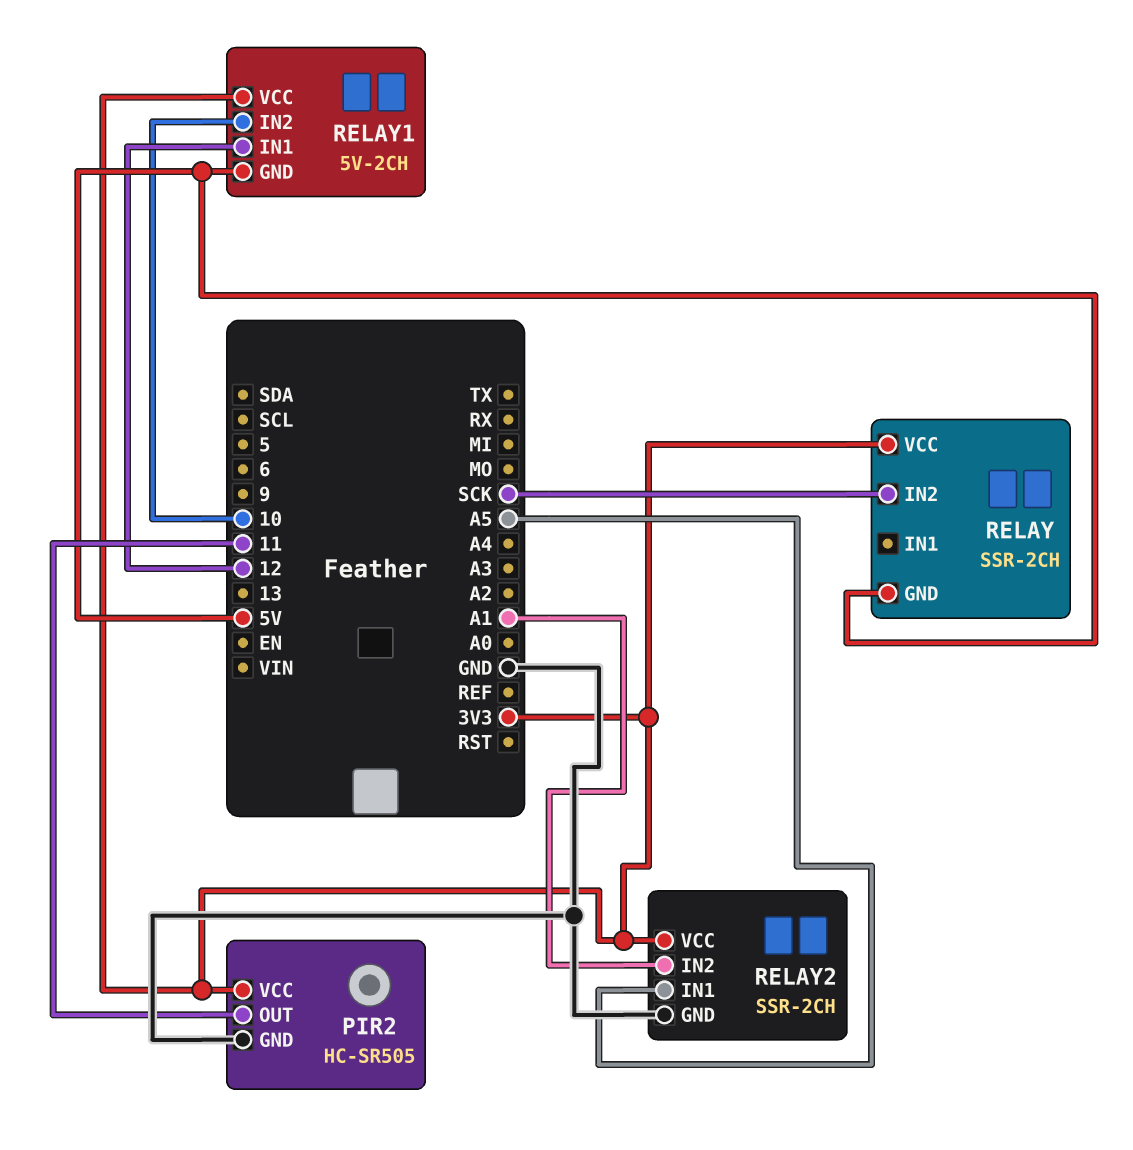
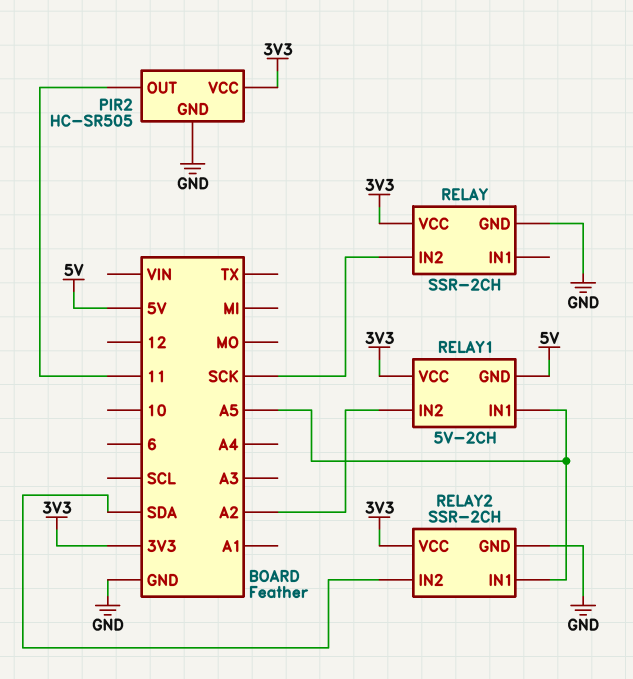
RELAY pin GND: 5V -> GND
RELAY1 pin IN1: 12 -> A5
RELAY1 pin IN2: 10 -> A2
RELAY2 pin IN2: A1 -> SDA

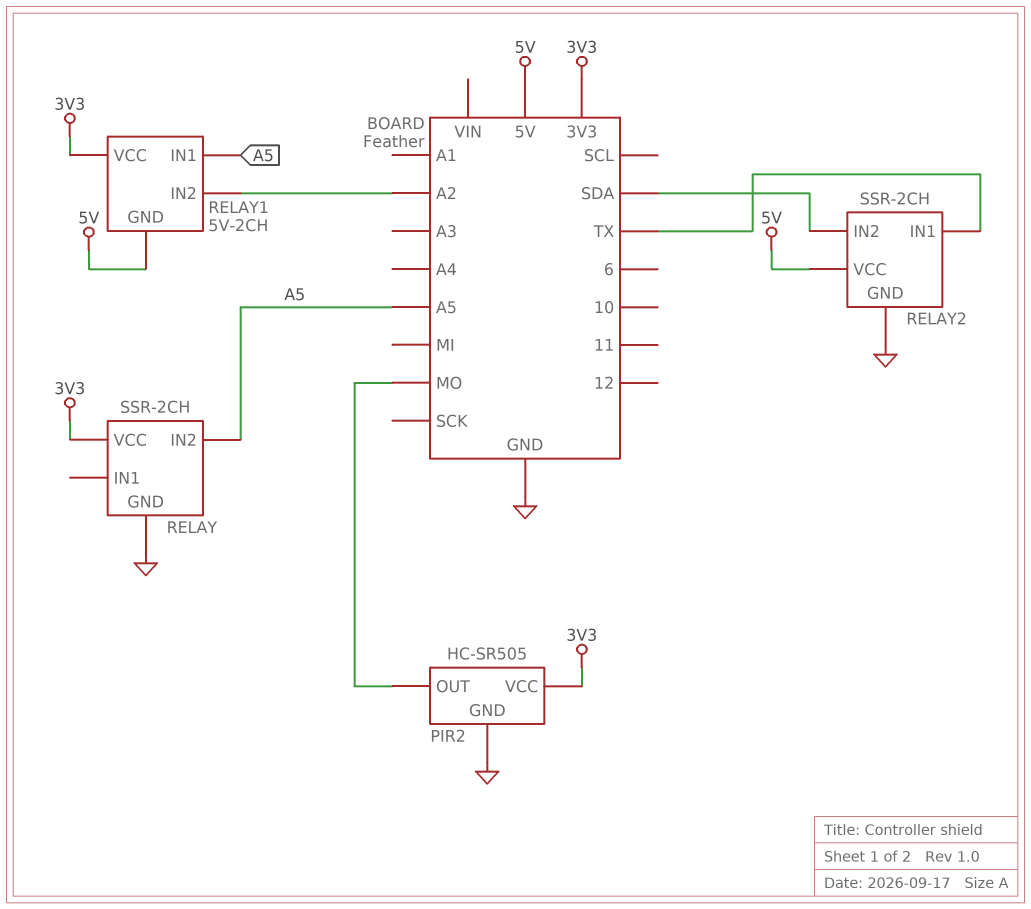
PIR2 pin OUT: 11 -> MO
RELAY pin IN2: SCK -> A5
RELAY2 pin IN1: A5 -> TX
RELAY2 pin VCC: 3V3 -> 5V

